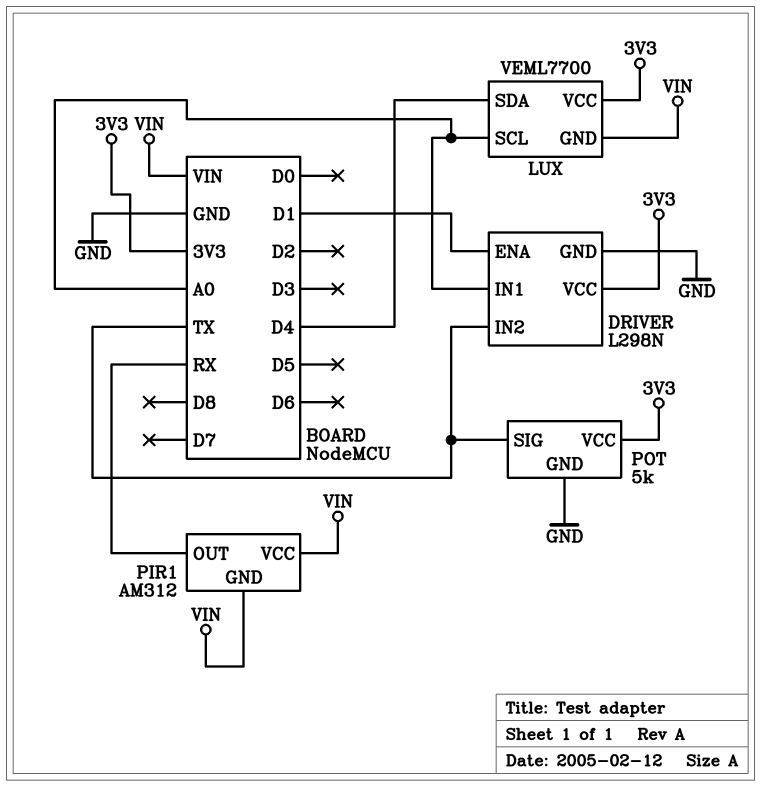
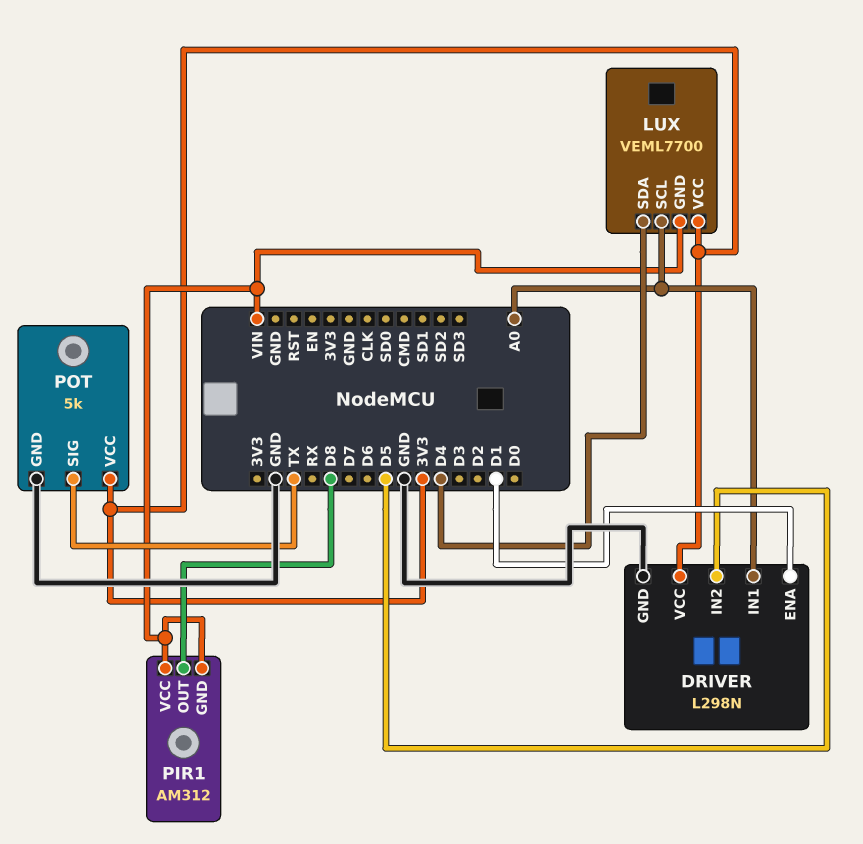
DRIVER pin IN2: TX -> D5
PIR1 pin OUT: RX -> D8

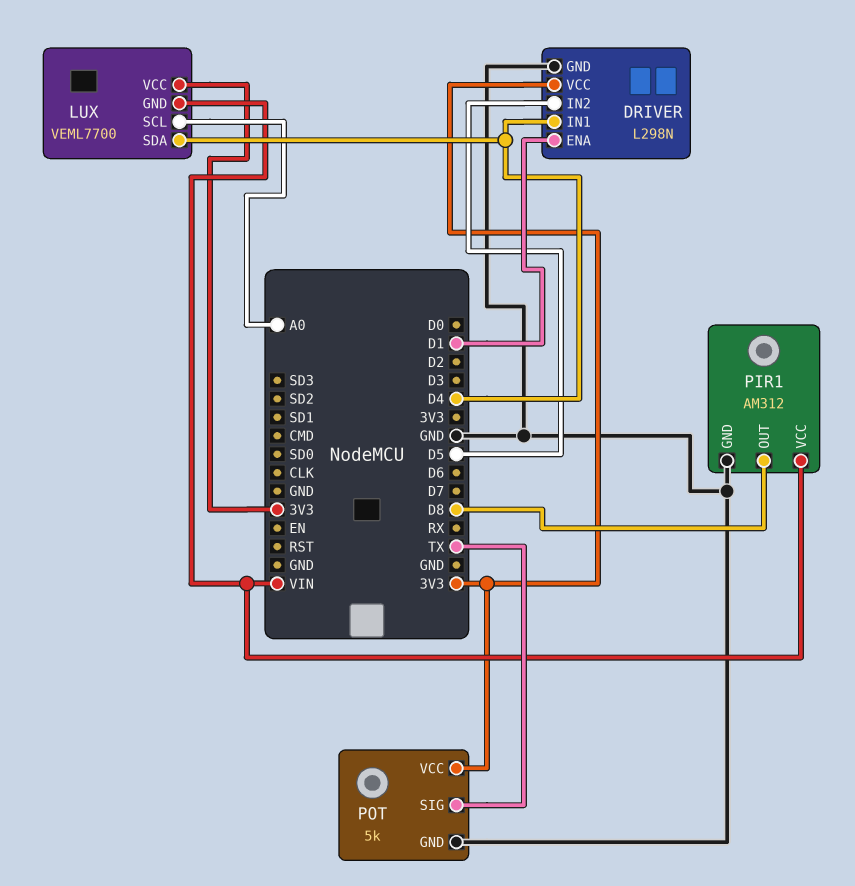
DRIVER pin IN1: A0 -> D4
PIR1 pin GND: VIN -> GND

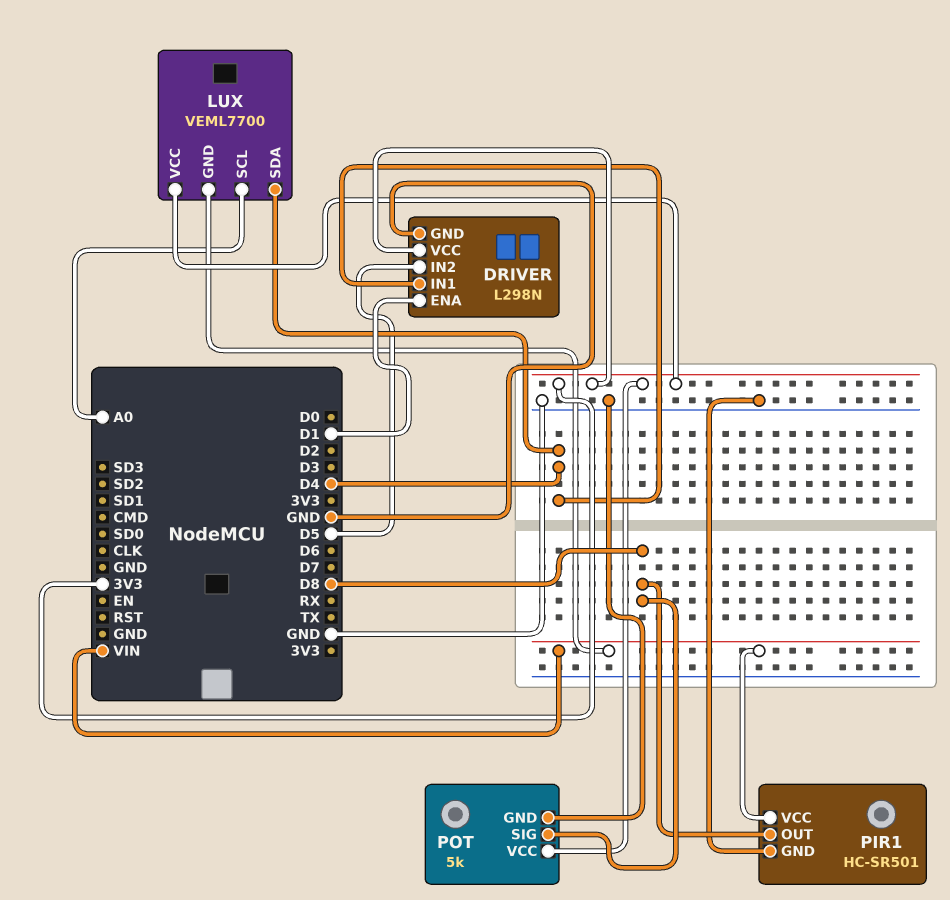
PIR1: AM312 -> HC-SR501
POT pin SIG: TX -> D8

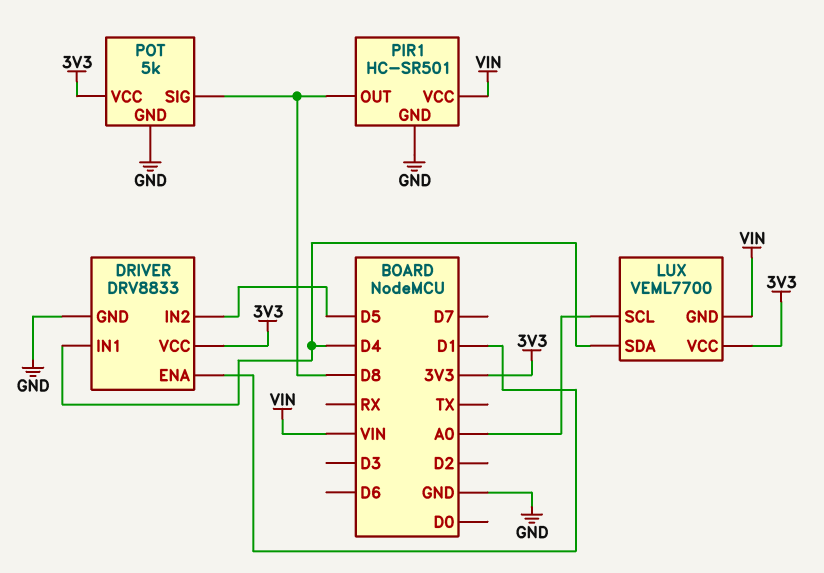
DRIVER: L298N -> DRV8833

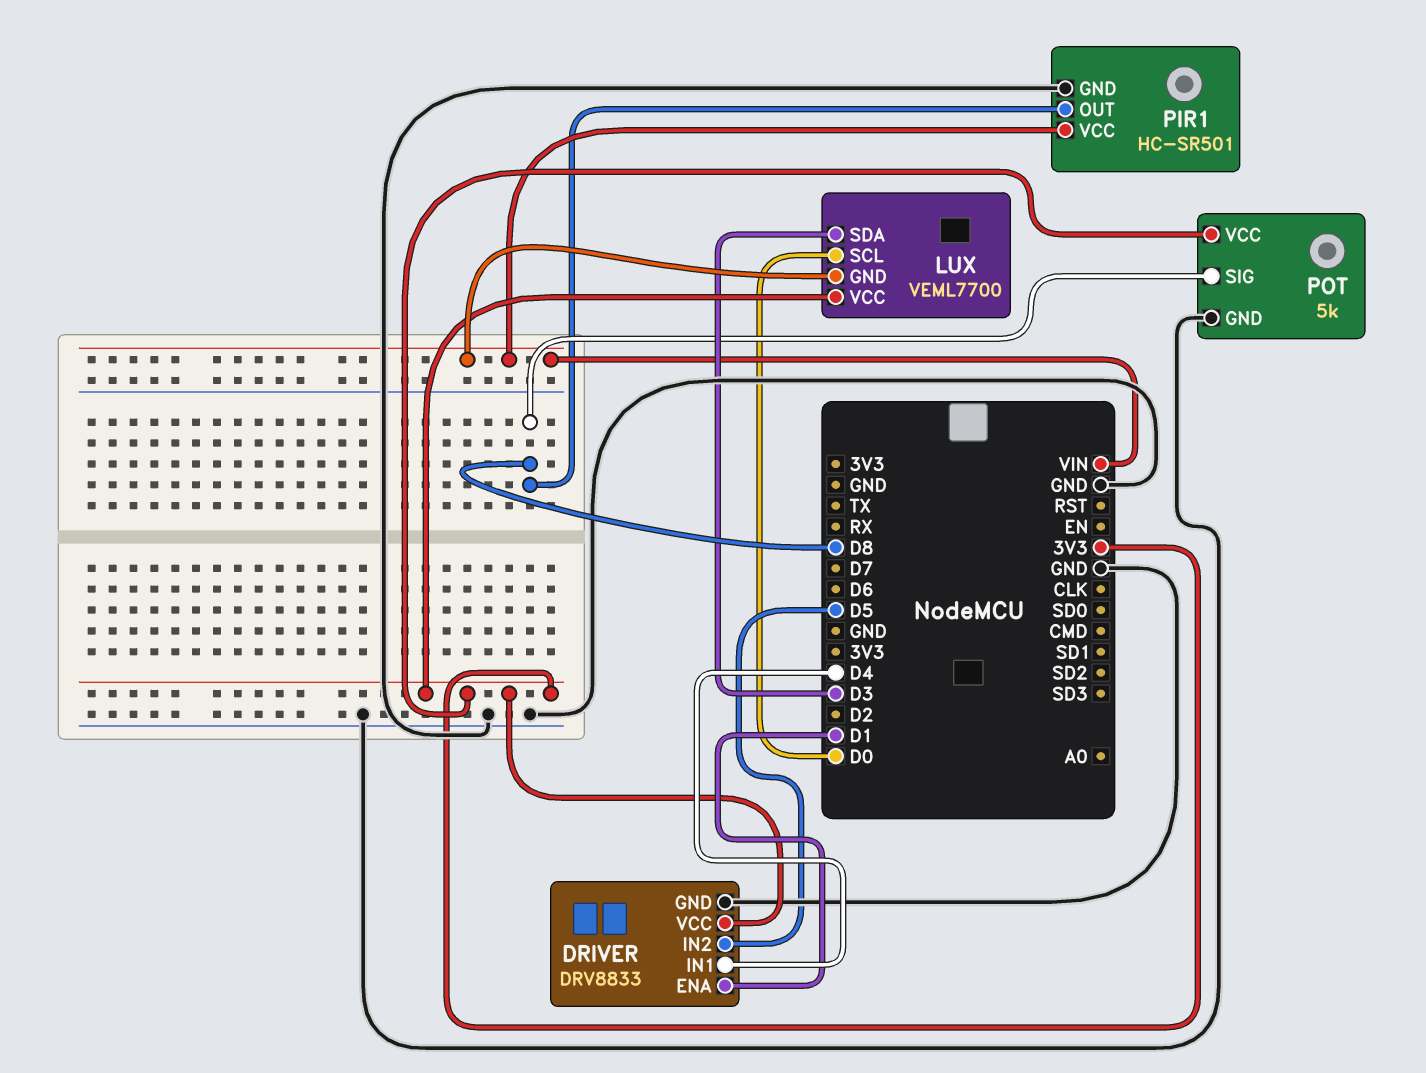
LUX pin SCL: A0 -> D0
LUX pin SDA: D4 -> D3

